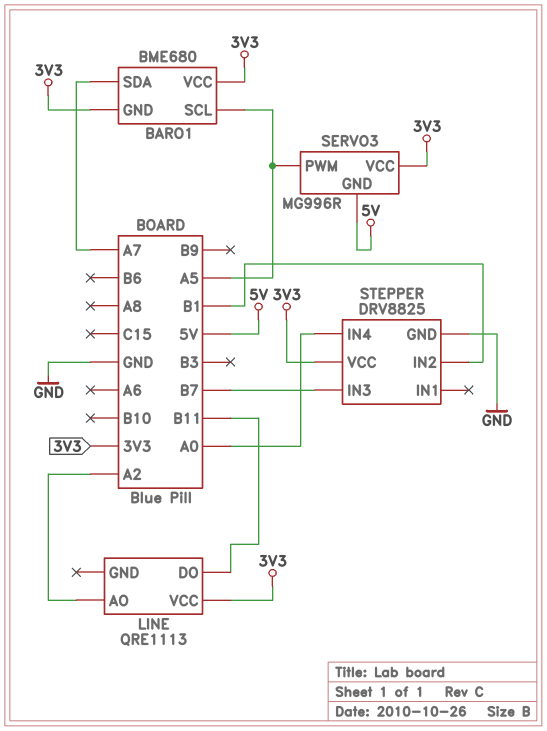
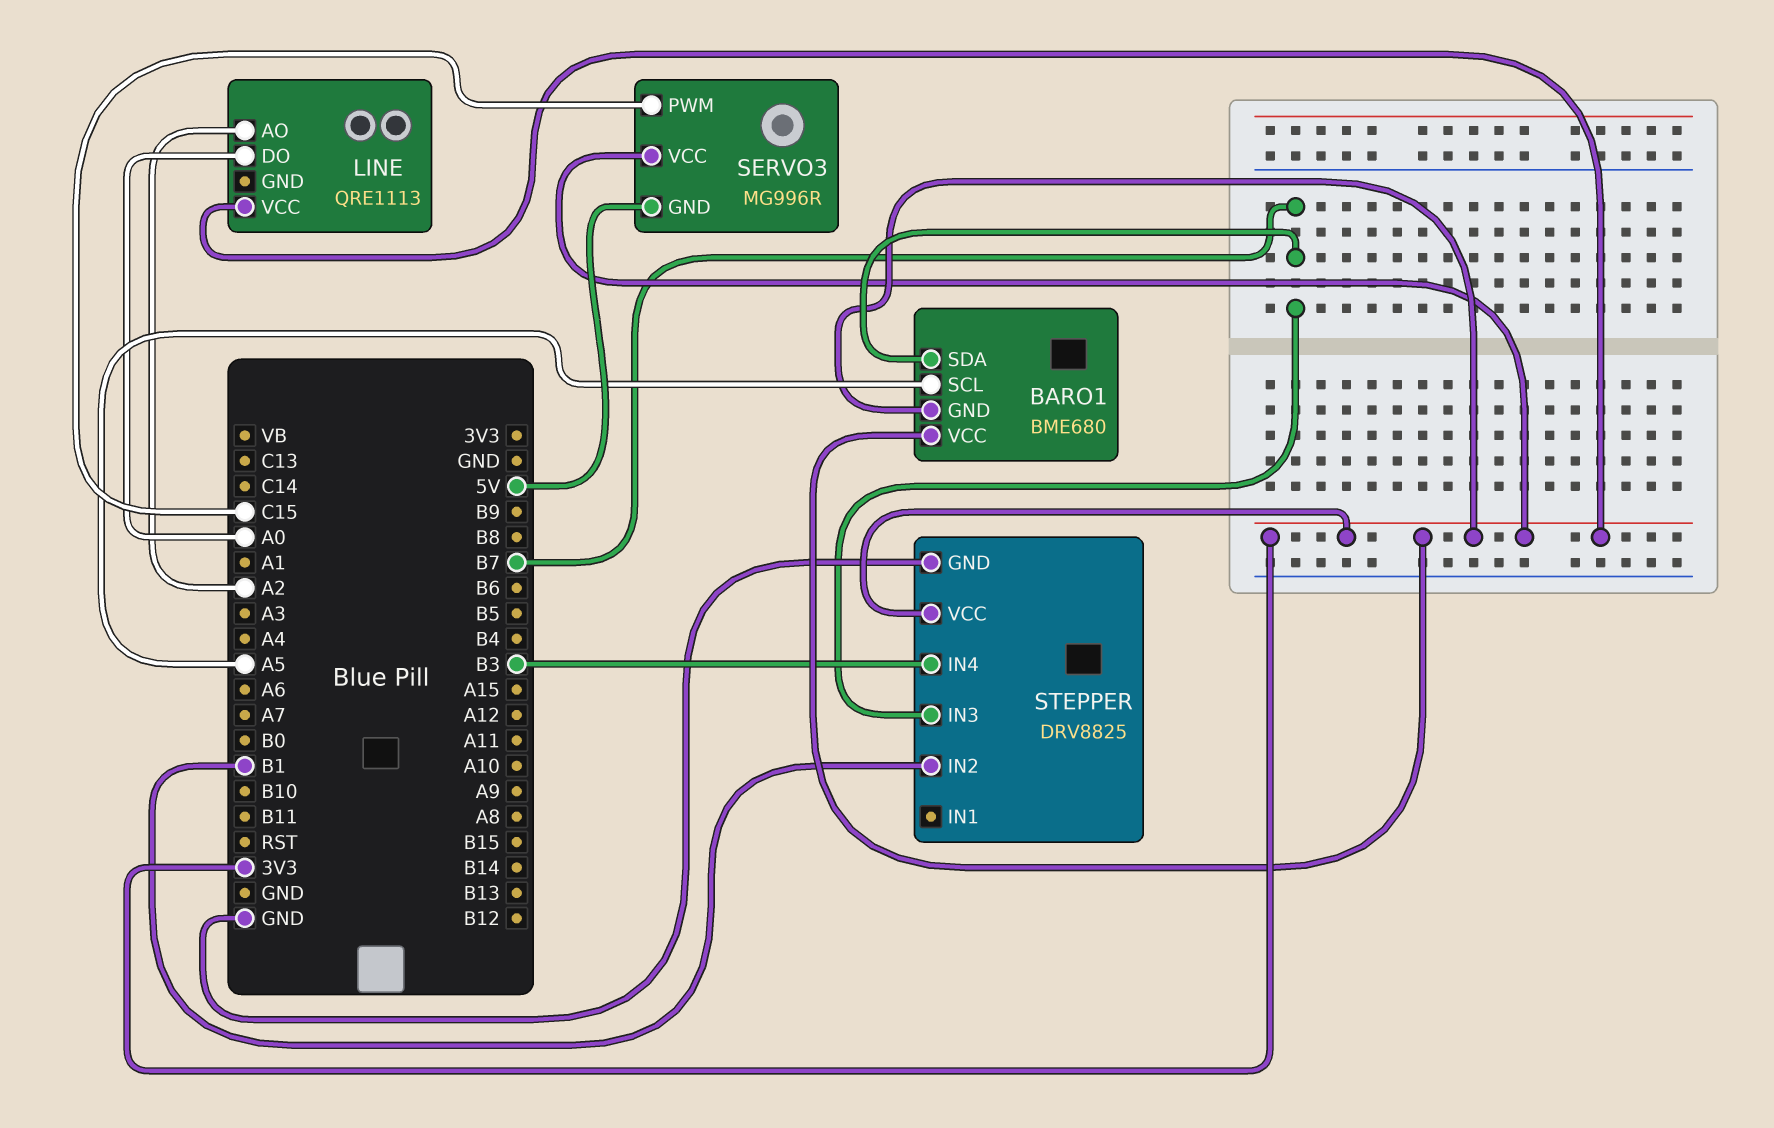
BARO1 pin SDA: A7 -> B7
LINE pin DO: B11 -> A0
SERVO3 pin PWM: A5 -> C15
STEPPER pin IN4: A0 -> B3

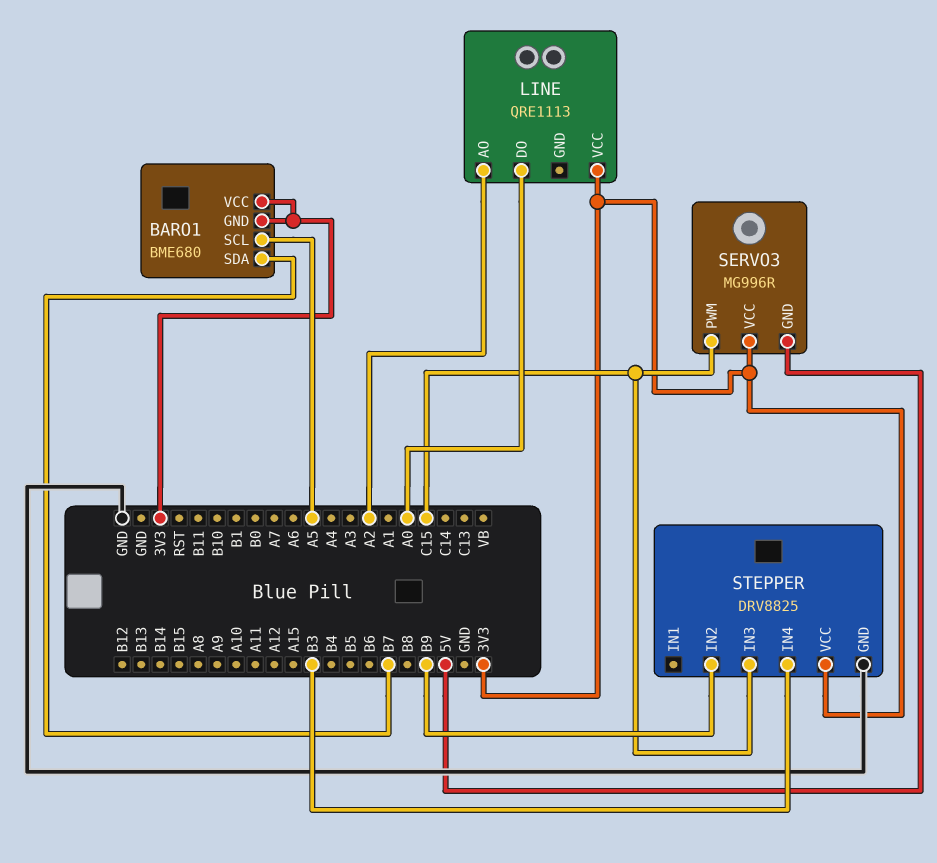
STEPPER pin IN2: B1 -> B9
STEPPER pin IN3: B7 -> C15

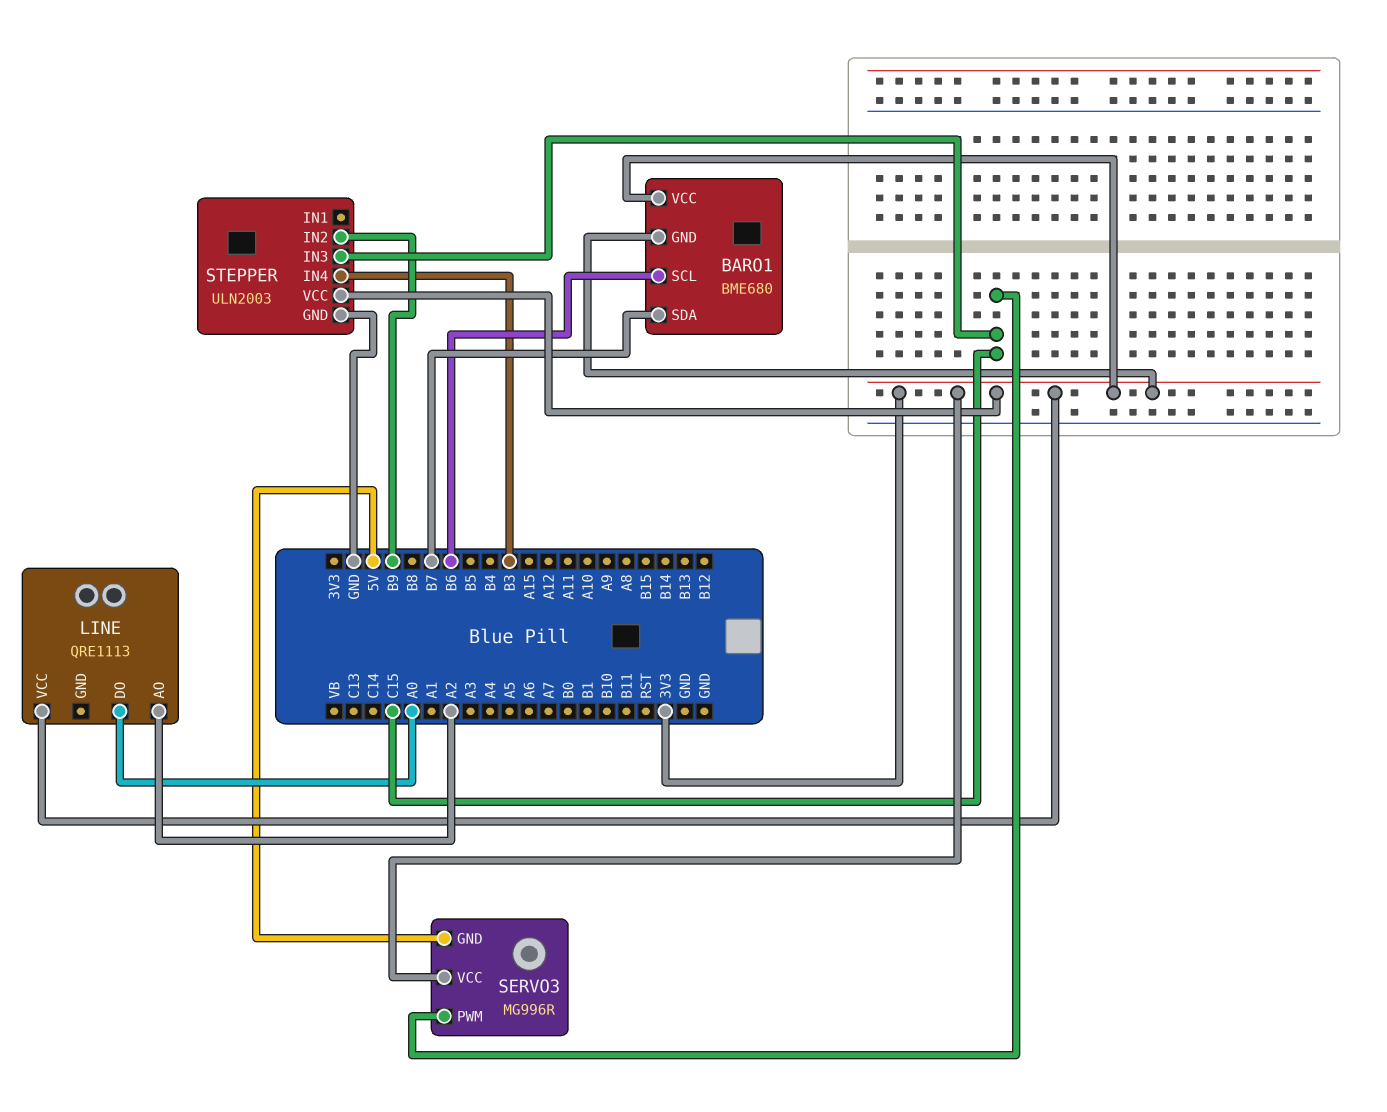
BARO1 pin SCL: A5 -> B6
STEPPER: DRV8825 -> ULN2003

